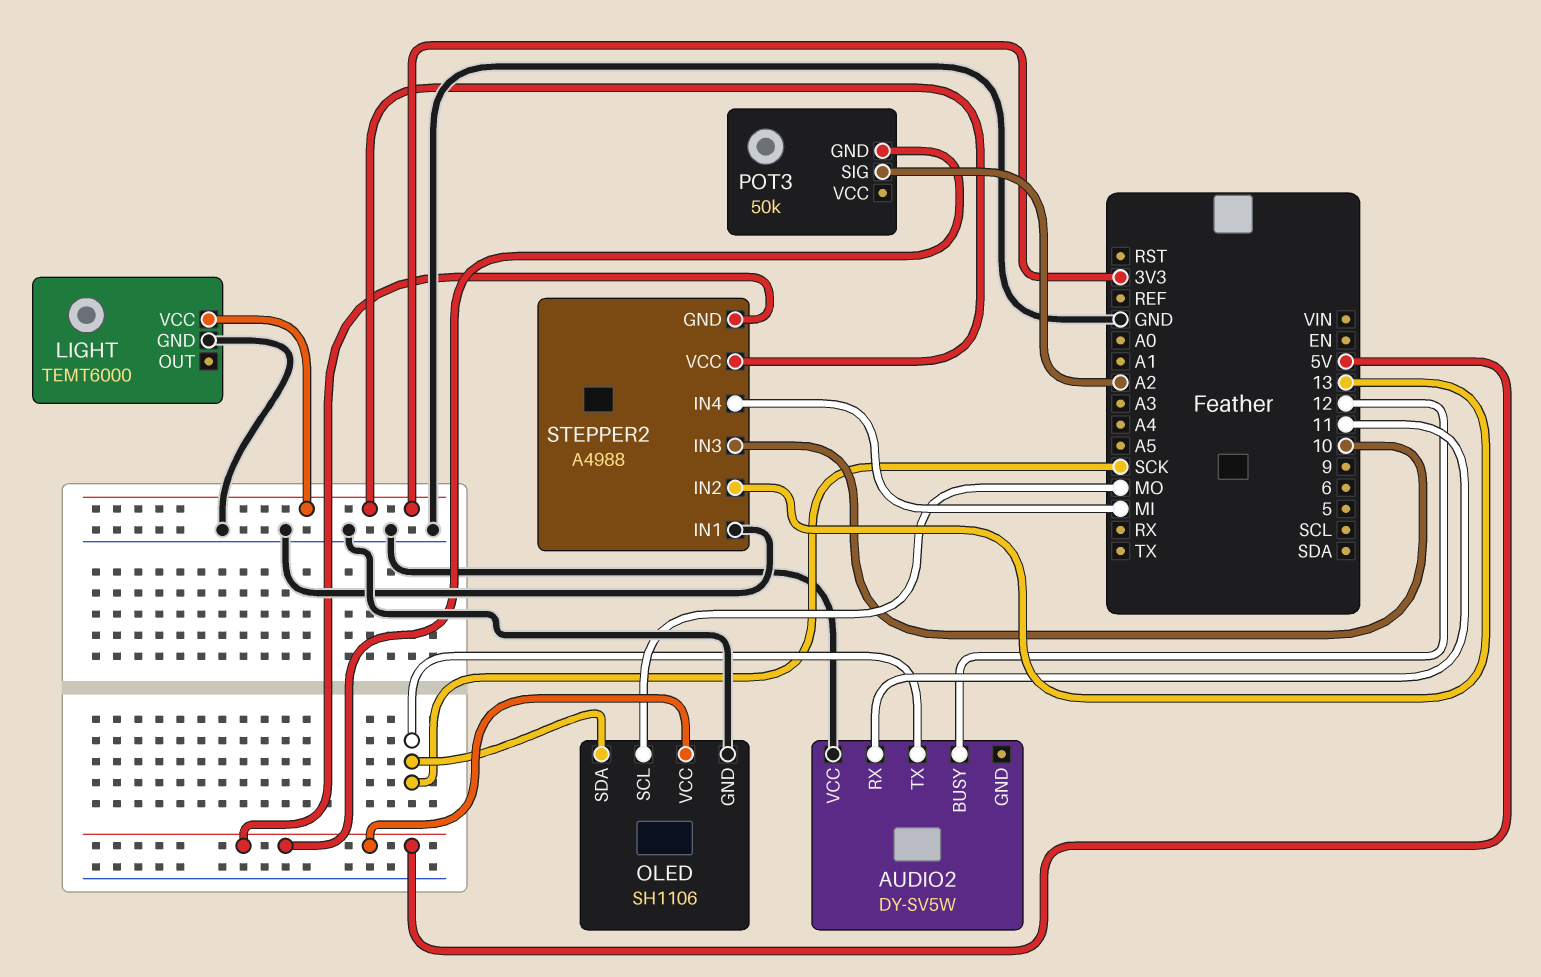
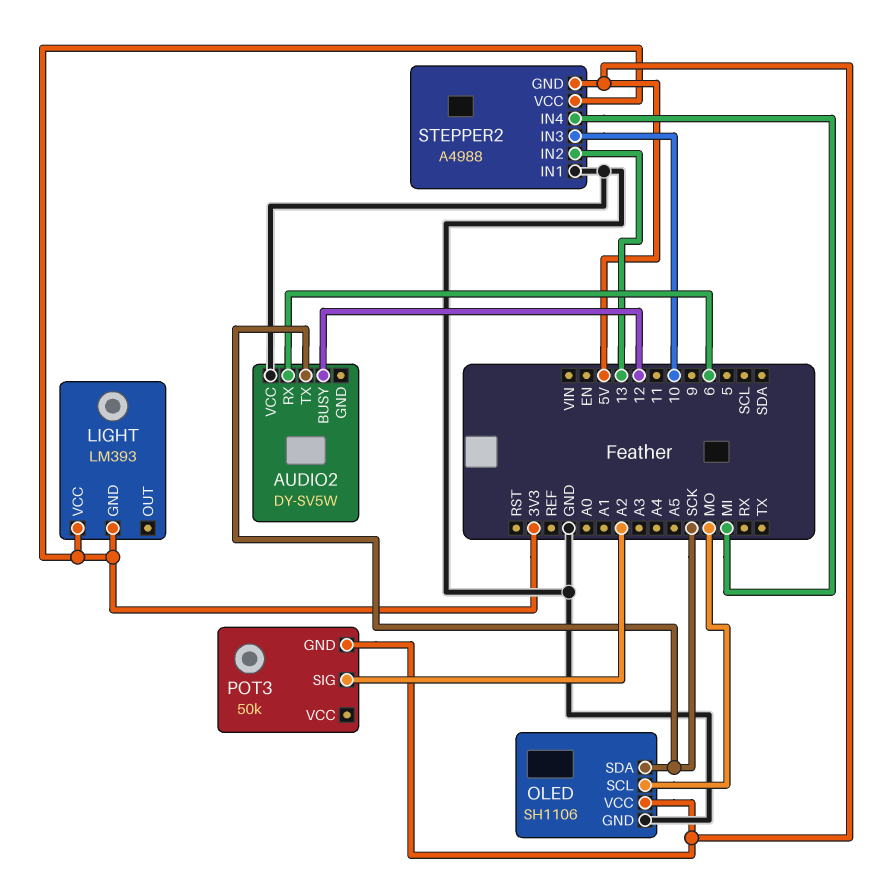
AUDIO2 pin RX: 11 -> 6
LIGHT: TEMT6000 -> LM393
LIGHT pin GND: GND -> 3V3

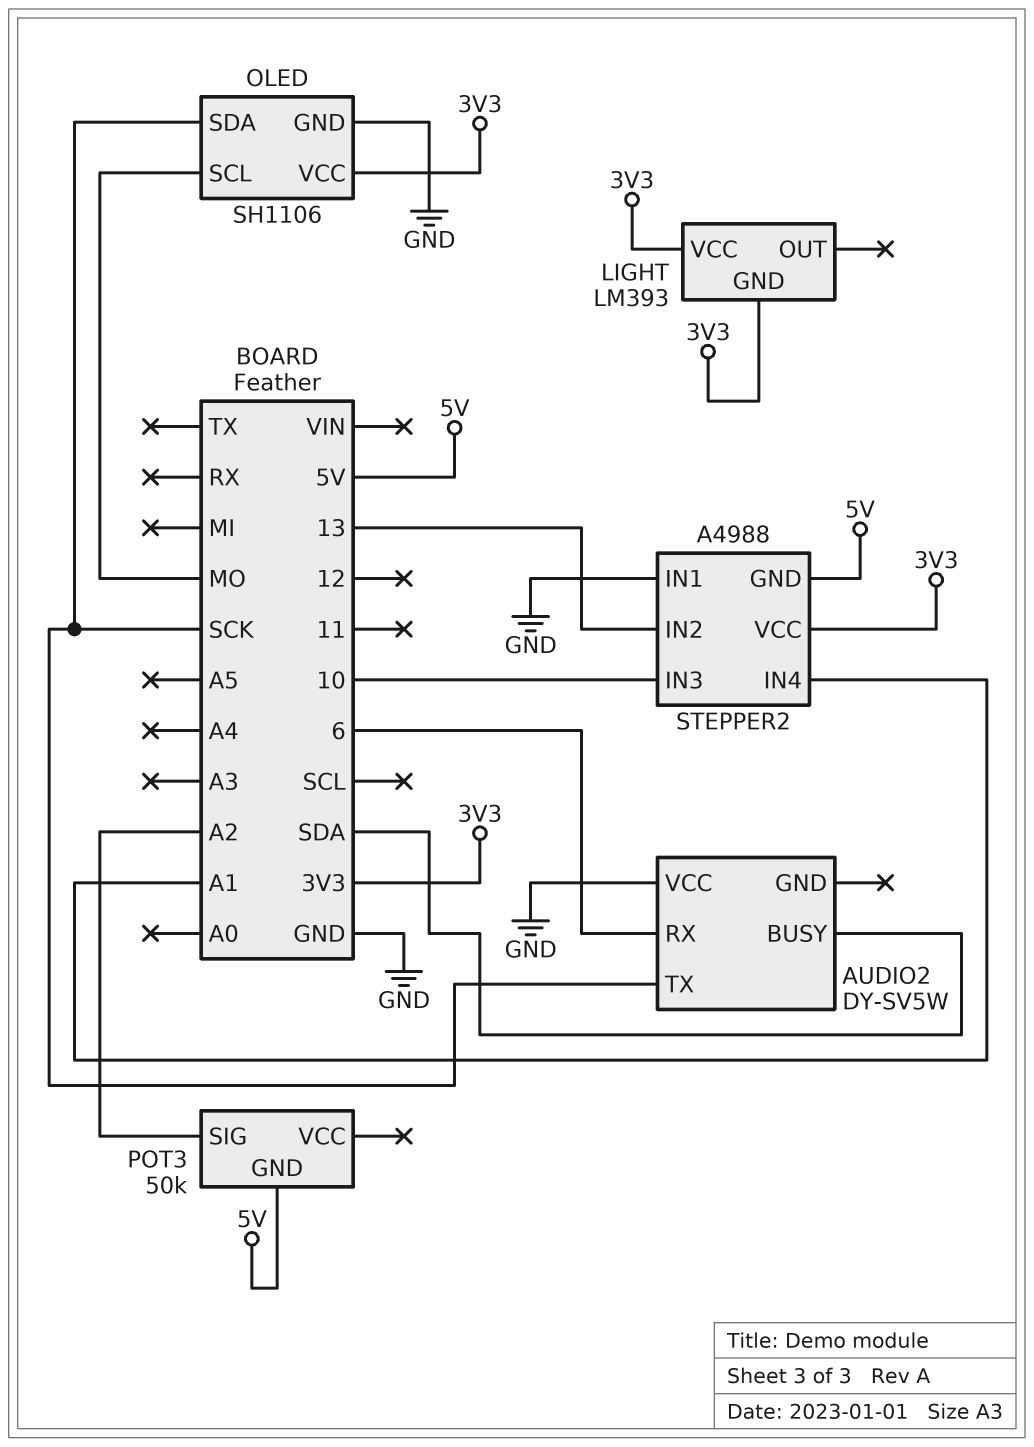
AUDIO2 pin BUSY: 12 -> SDA
OLED pin VCC: 5V -> 3V3
STEPPER2 pin IN4: MI -> A1

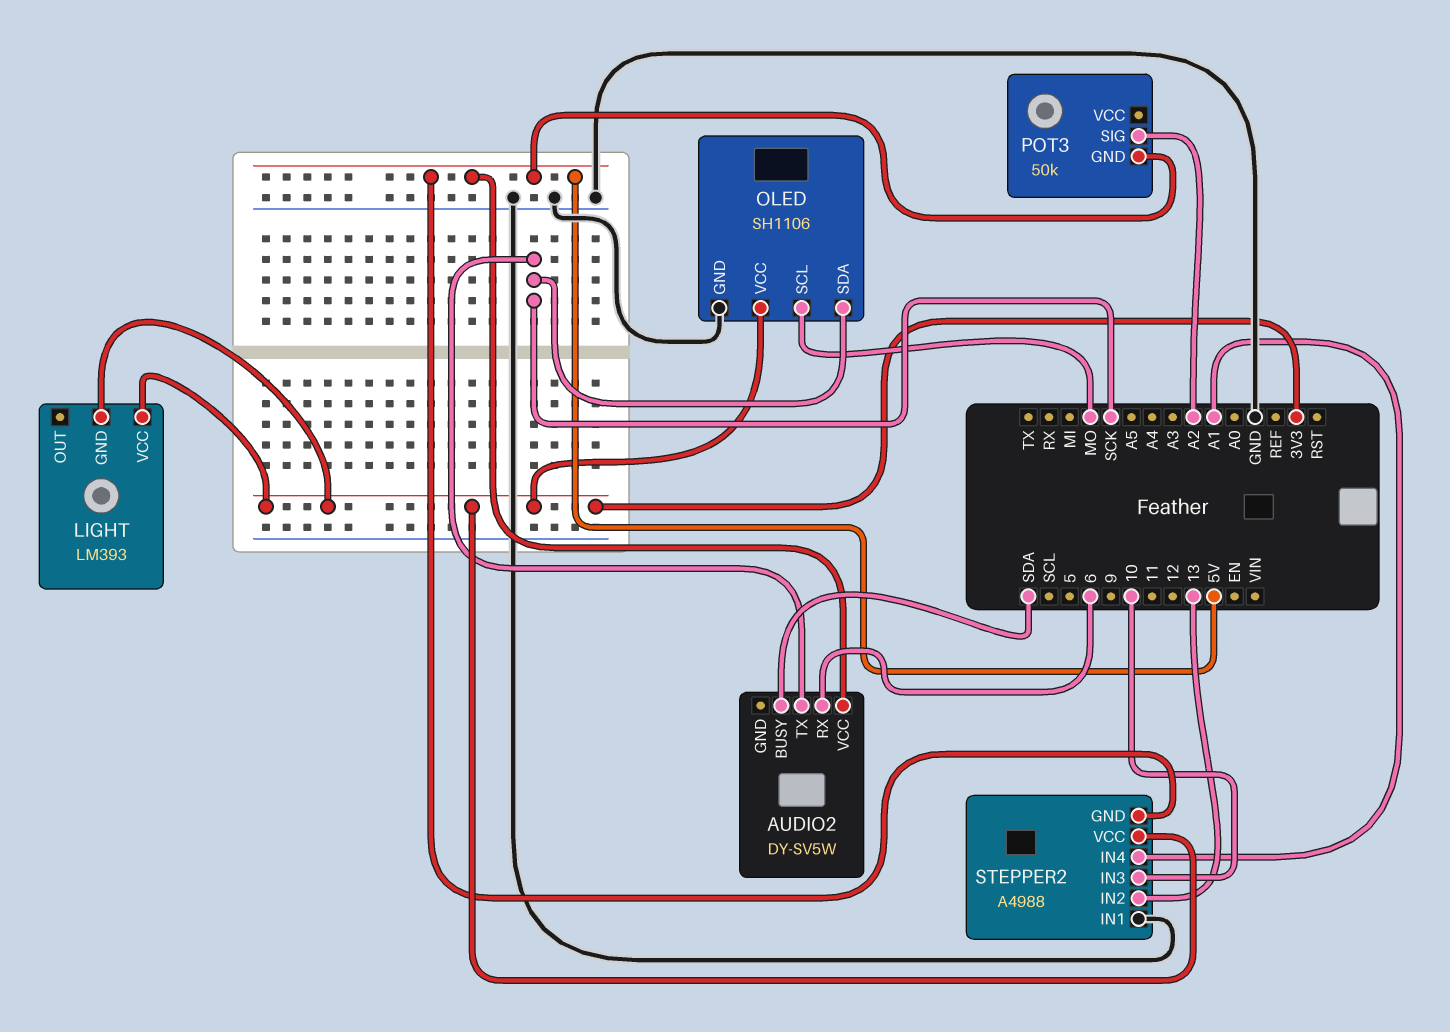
AUDIO2 pin VCC: GND -> 5V

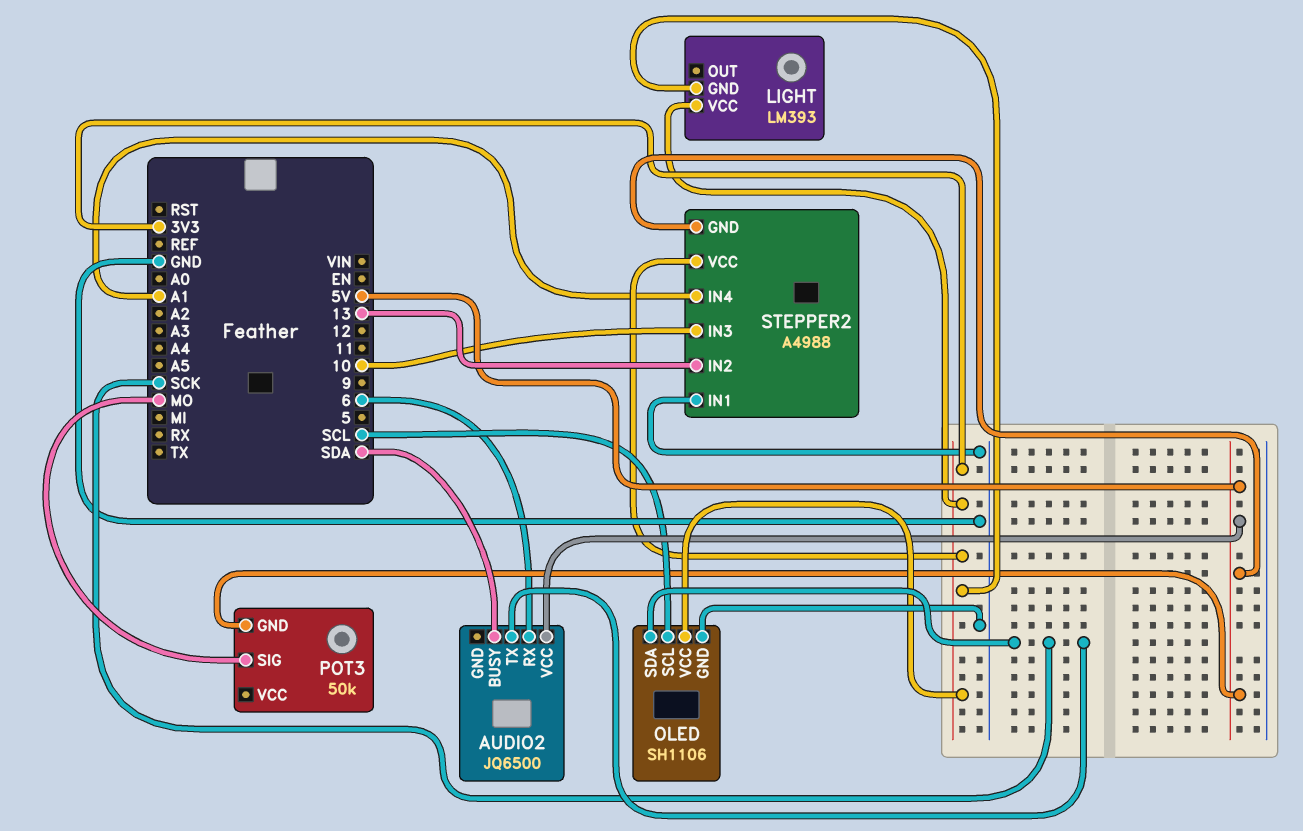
AUDIO2: DY-SV5W -> JQ6500
OLED pin SCL: MO -> SCL
POT3 pin SIG: A2 -> MO

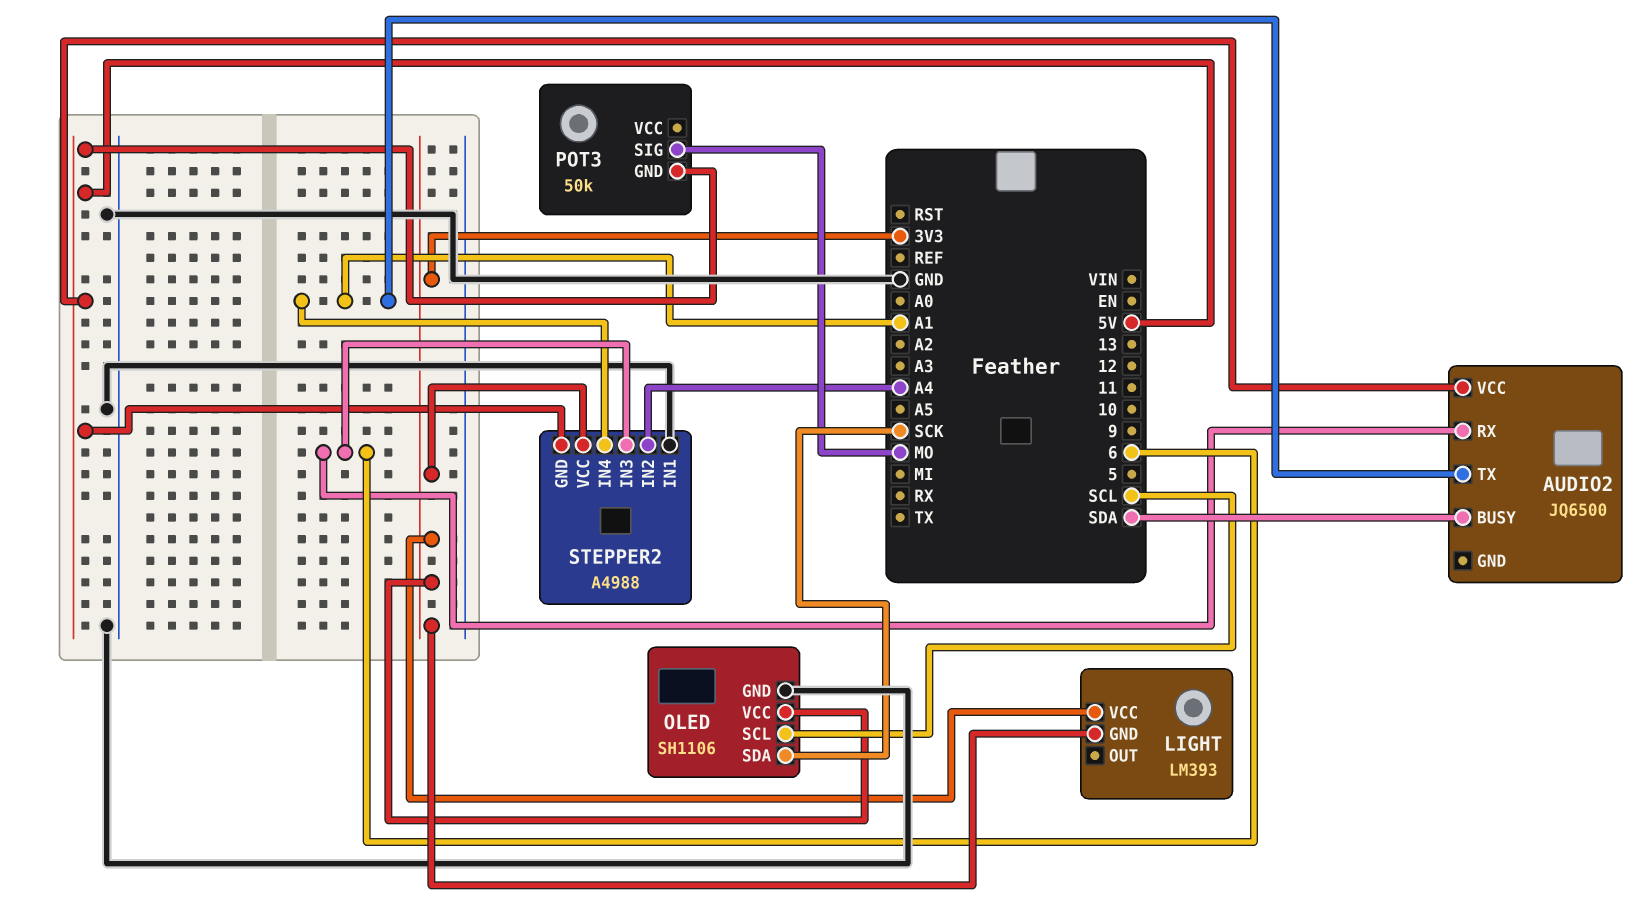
AUDIO2 pin TX: SCK -> A1
STEPPER2 pin IN2: 13 -> A4
STEPPER2 pin IN3: 10 -> 6

